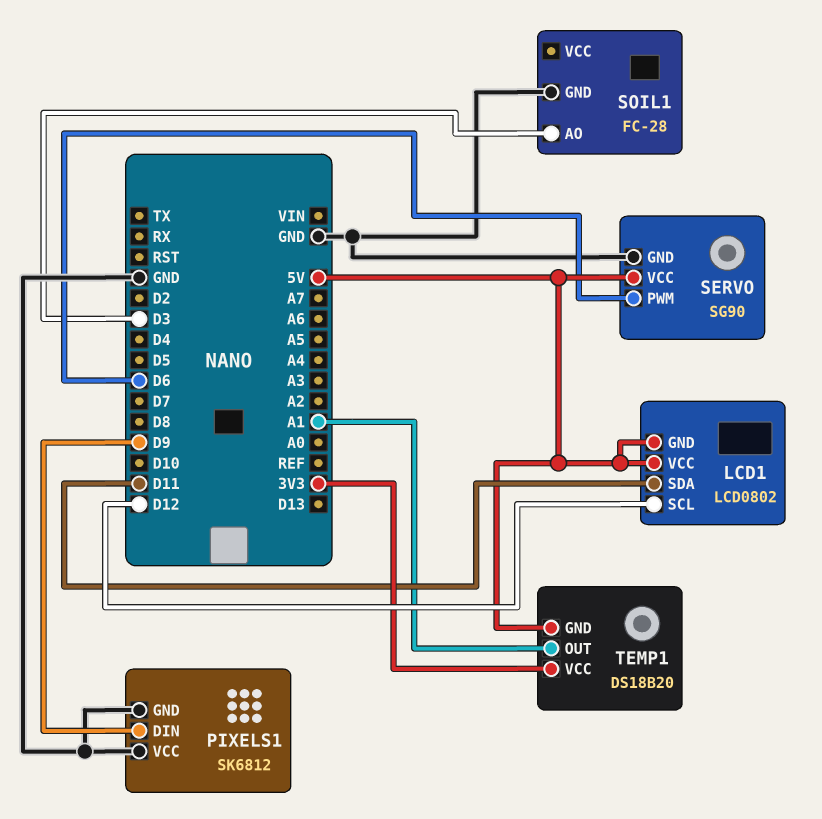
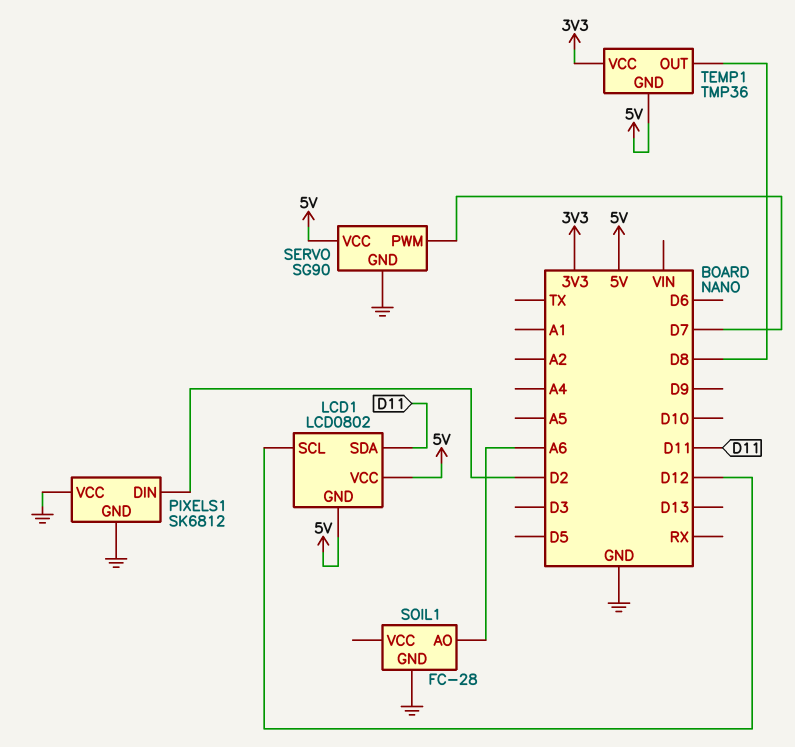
PIXELS1 pin DIN: D9 -> D2
SERVO pin PWM: D6 -> D7
SOIL1 pin AO: D3 -> A6
TEMP1: DS18B20 -> TMP36
TEMP1 pin OUT: A1 -> D8

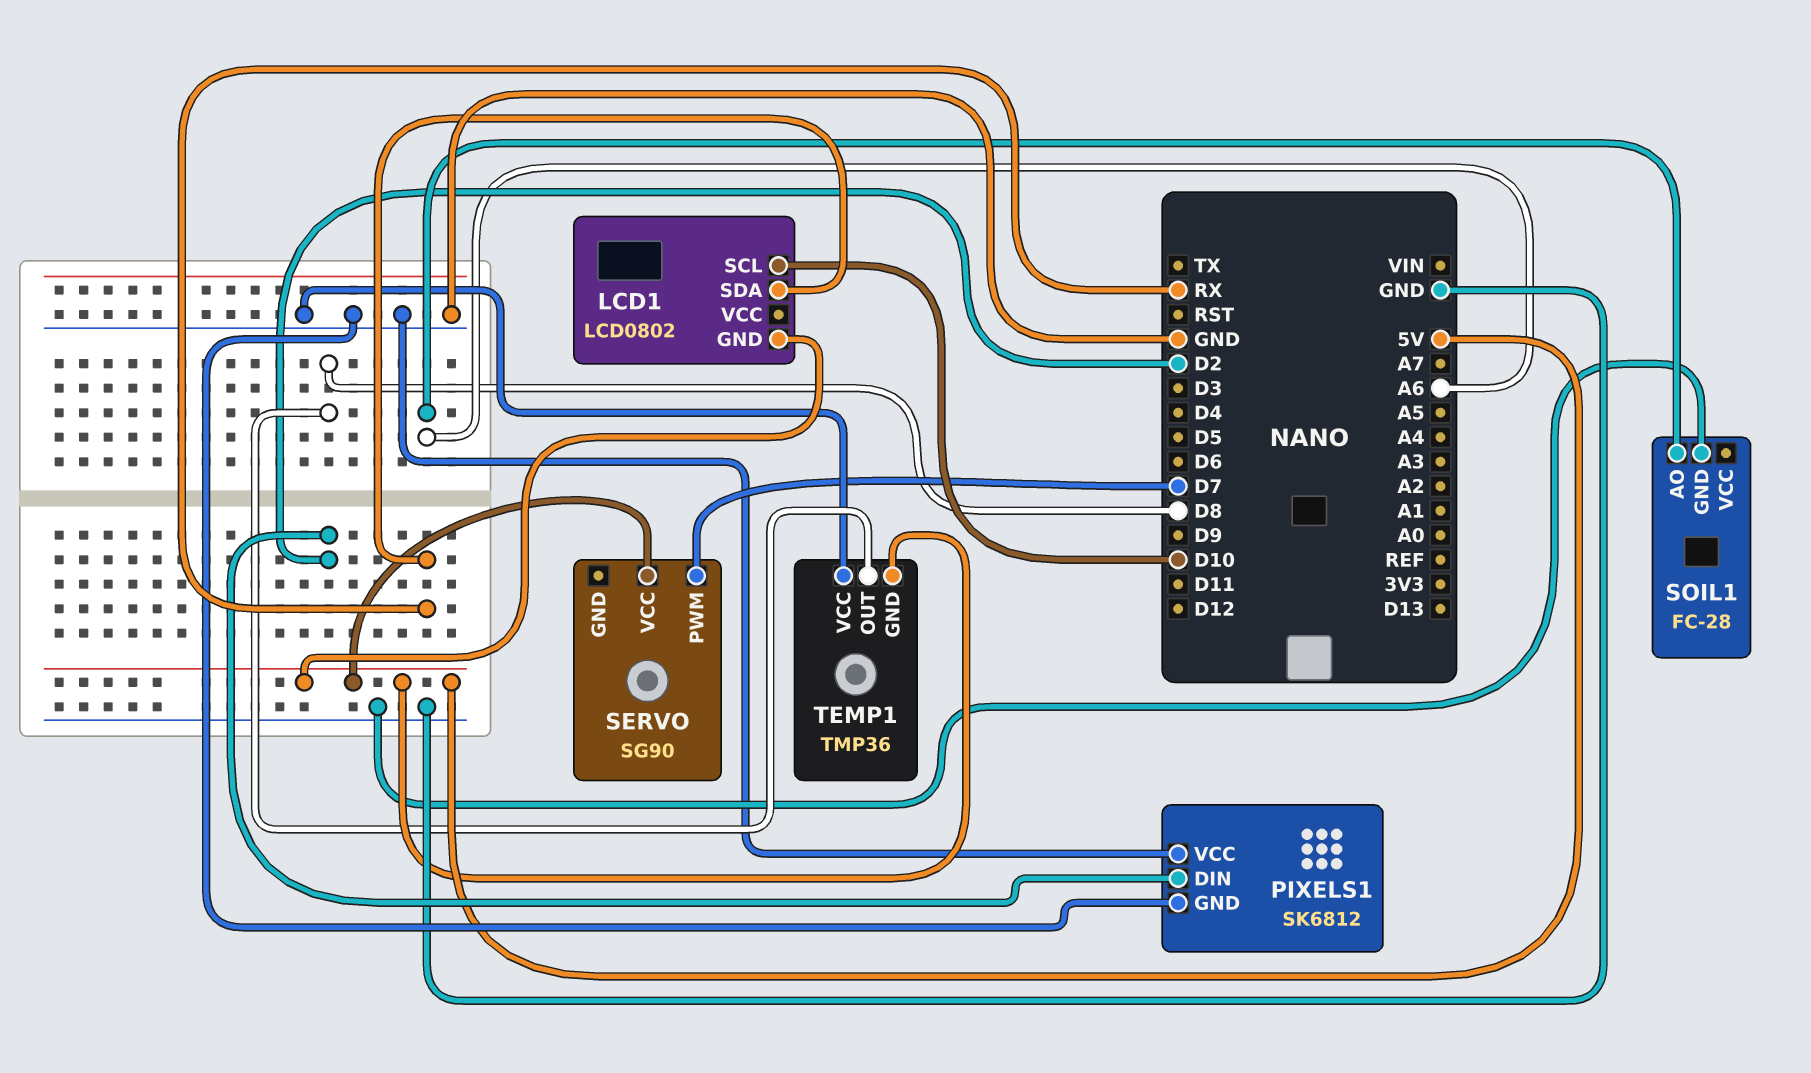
LCD1 pin SCL: D12 -> D10
LCD1 pin SDA: D11 -> RX
LCD1 pin VCC: 5V -> none
SERVO pin GND: GND -> none
TEMP1 pin VCC: 3V3 -> GND

